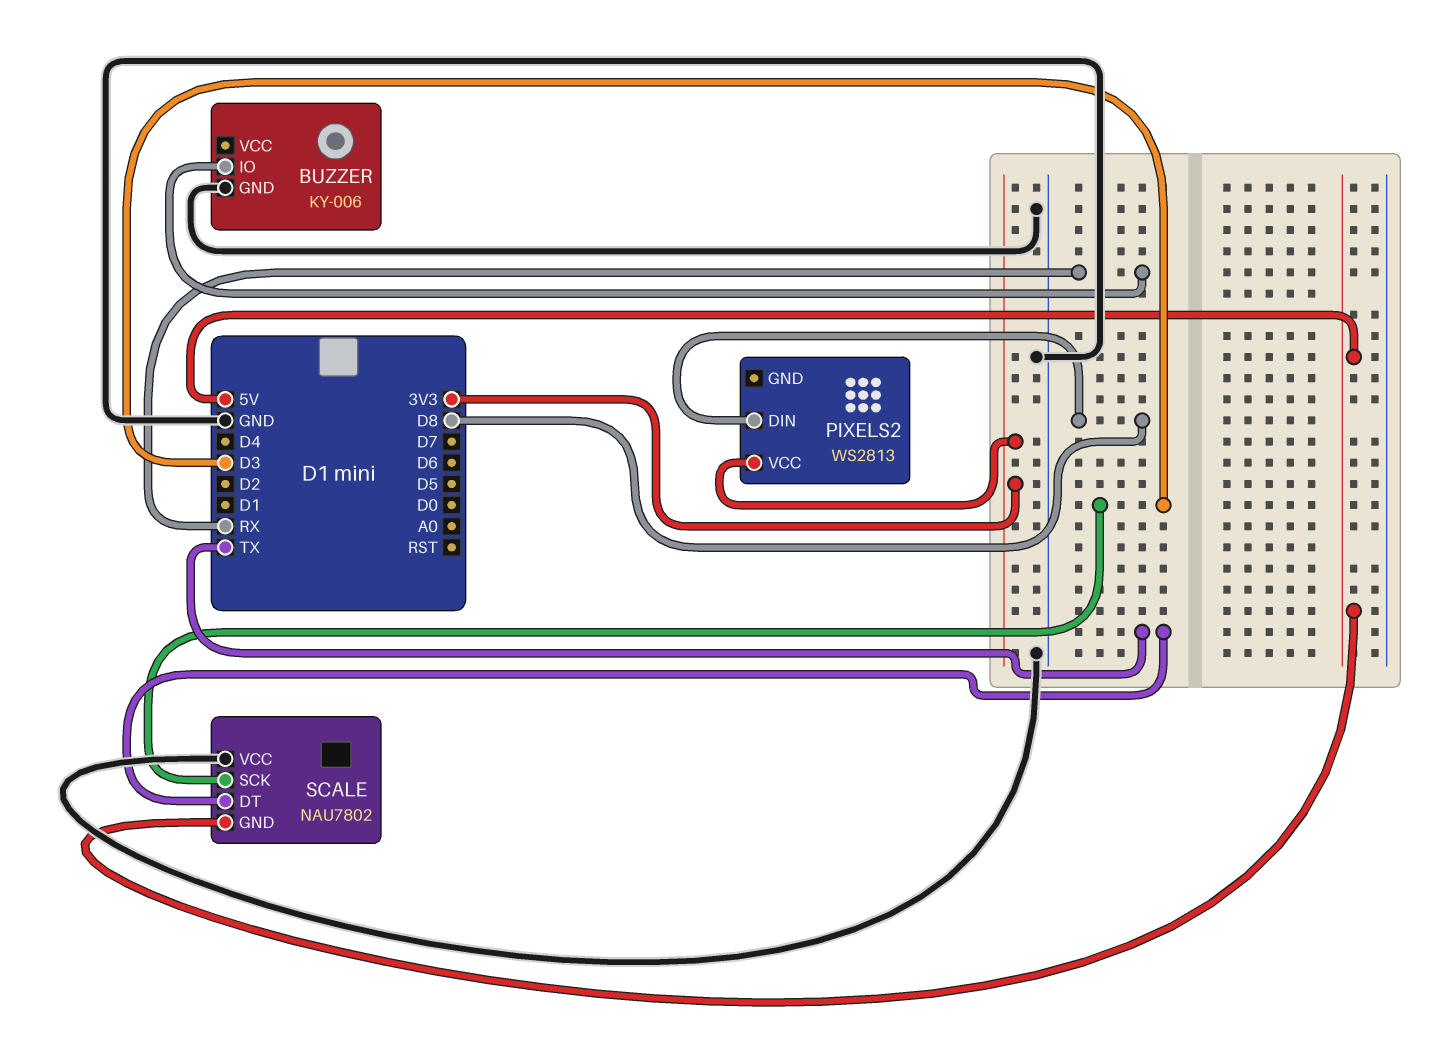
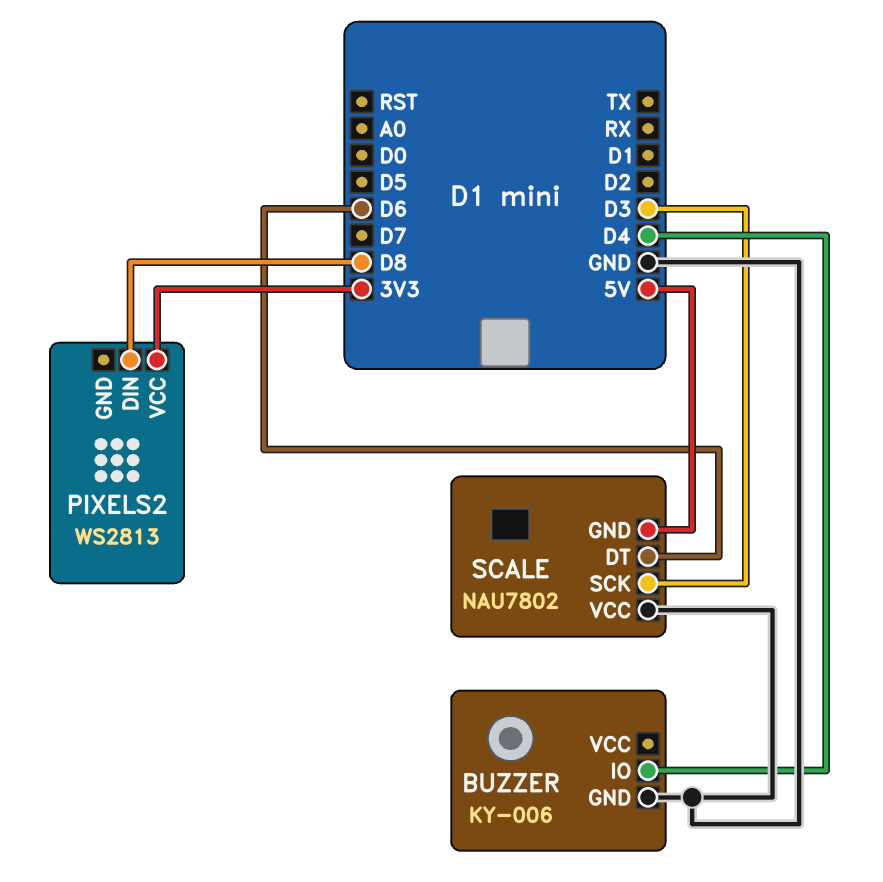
BUZZER pin IO: RX -> D4
SCALE pin DT: TX -> D6

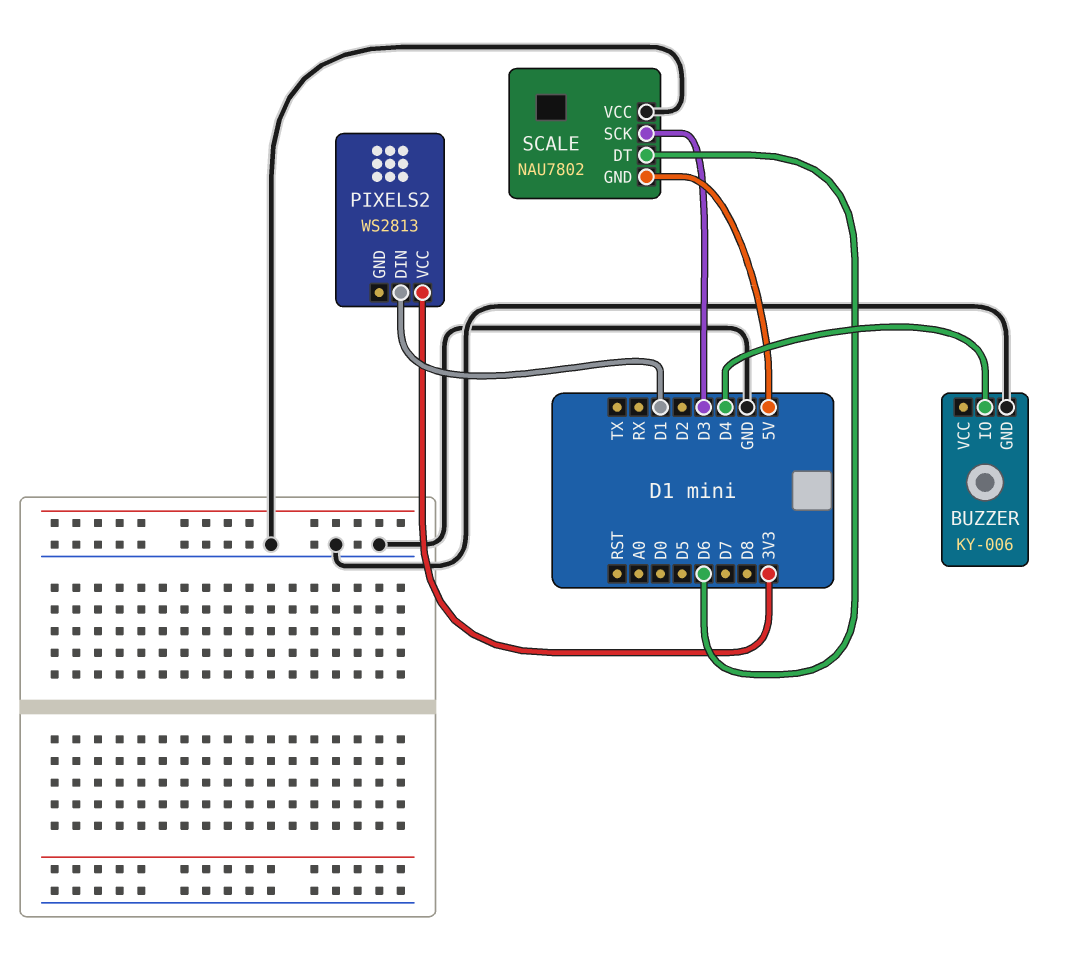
PIXELS2 pin DIN: D8 -> D1

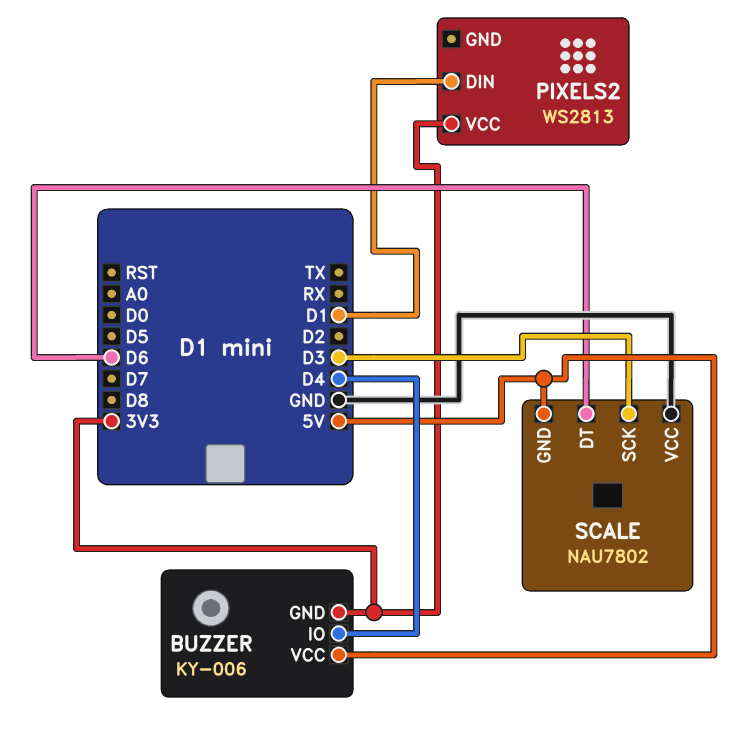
BUZZER pin GND: GND -> 3V3
BUZZER pin VCC: none -> 5V

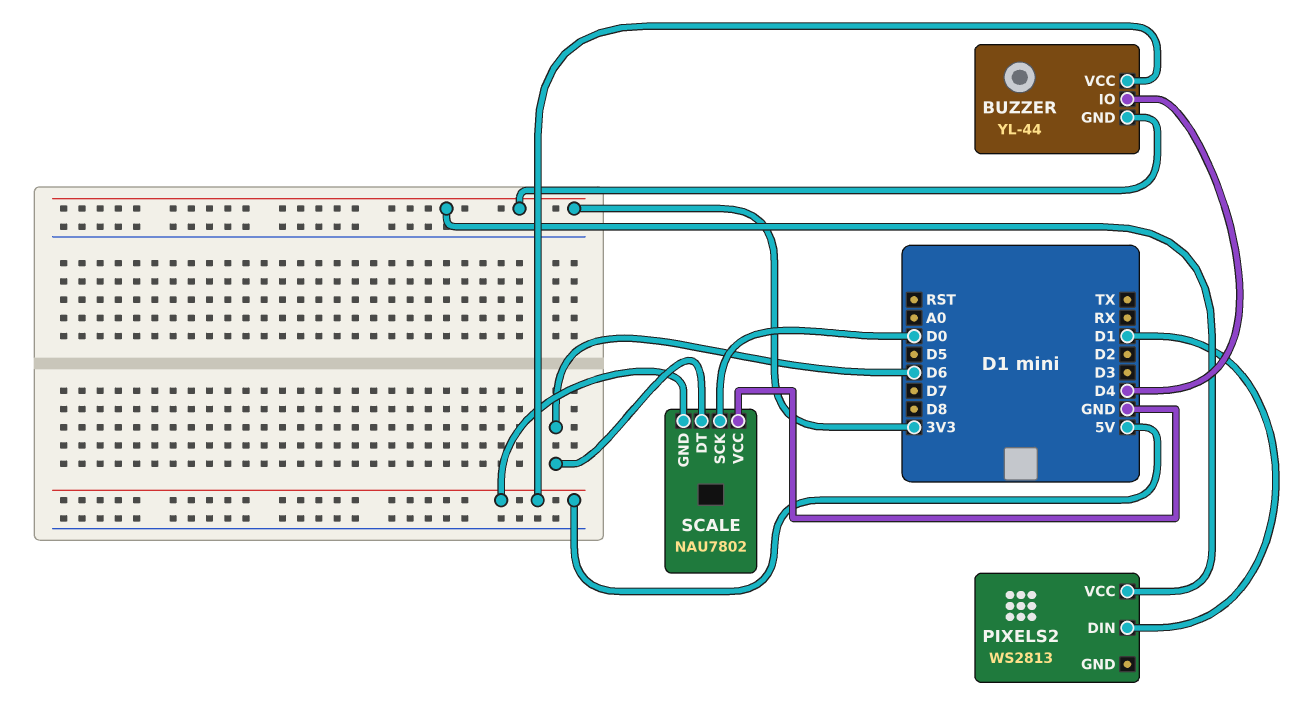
BUZZER: KY-006 -> YL-44
SCALE pin SCK: D3 -> D0

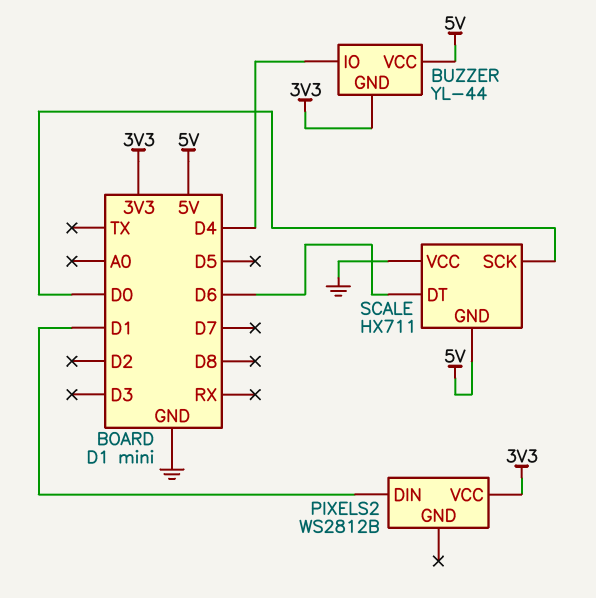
PIXELS2: WS2813 -> WS2812B
SCALE: NAU7802 -> HX711

